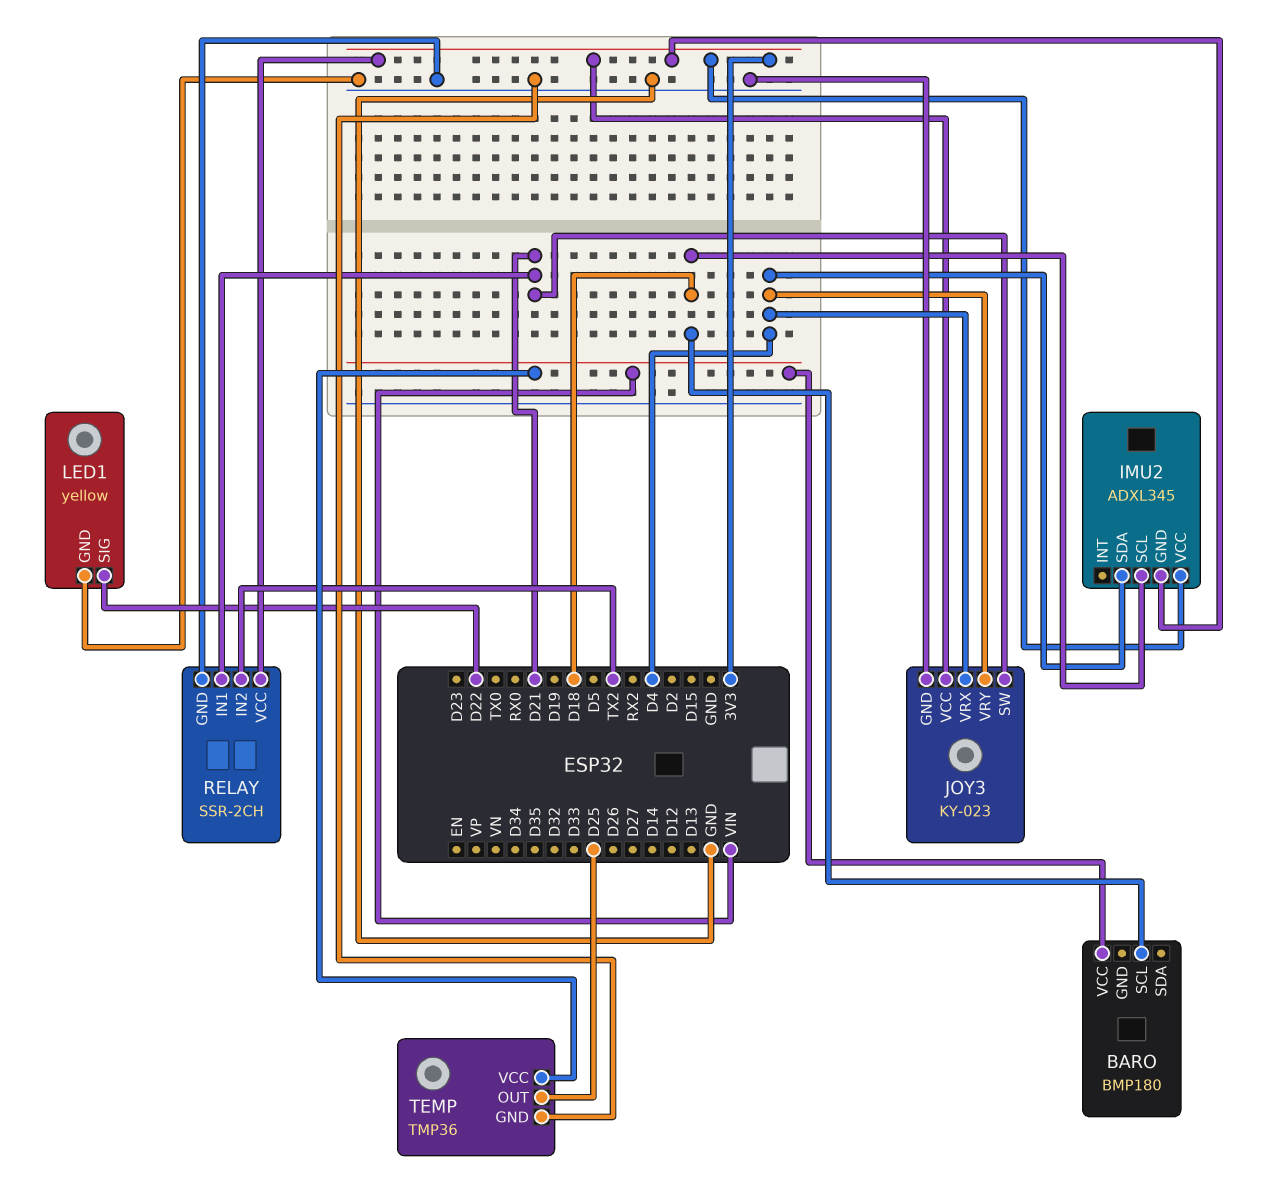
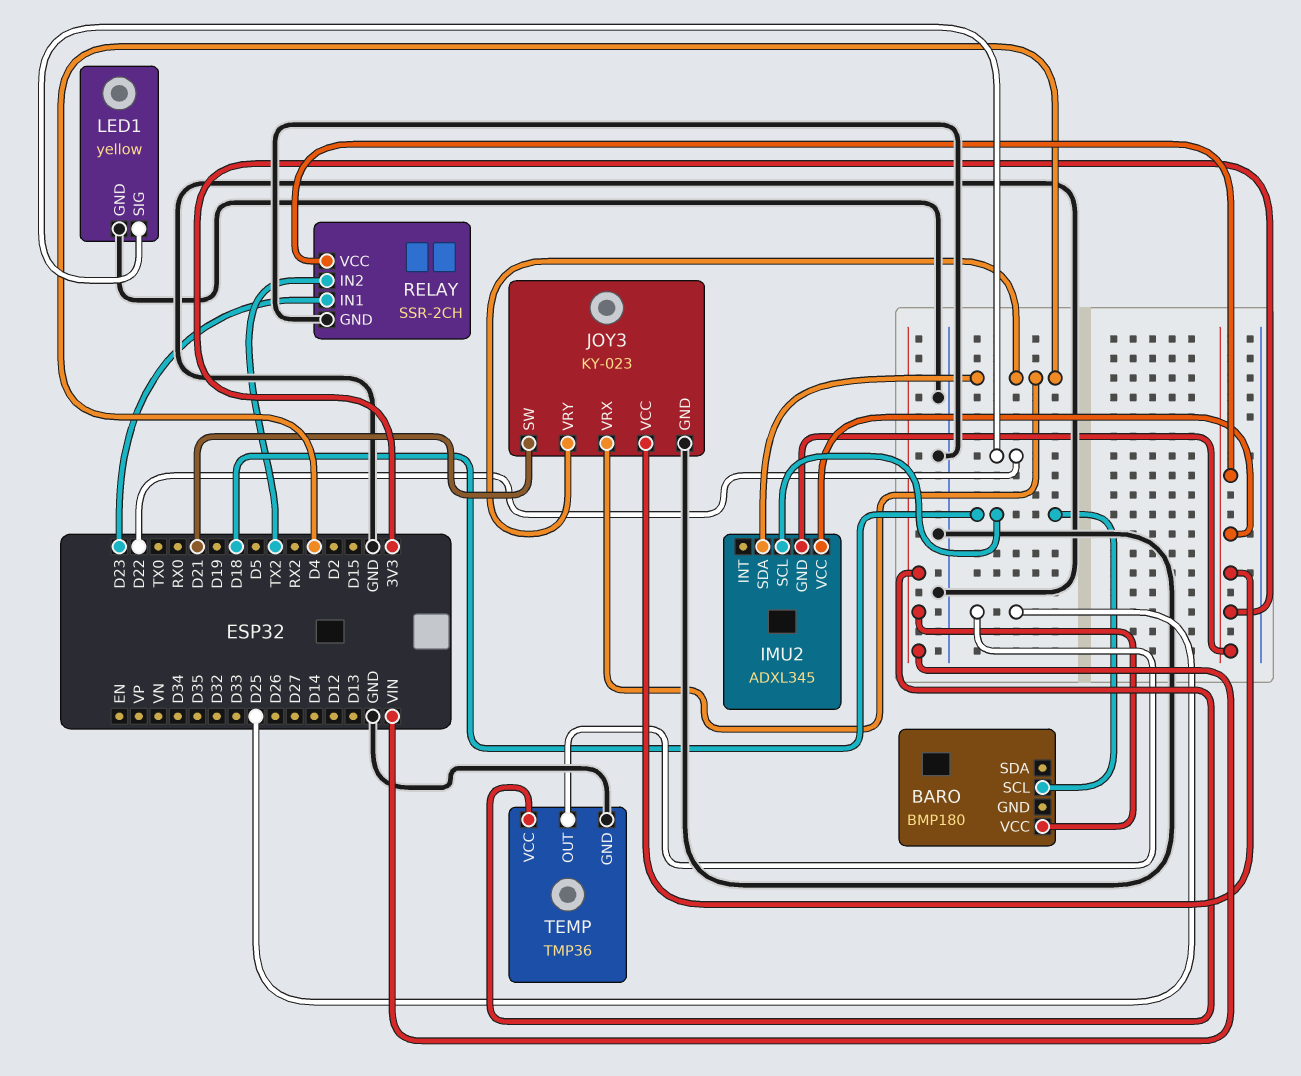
RELAY pin IN1: D21 -> D23

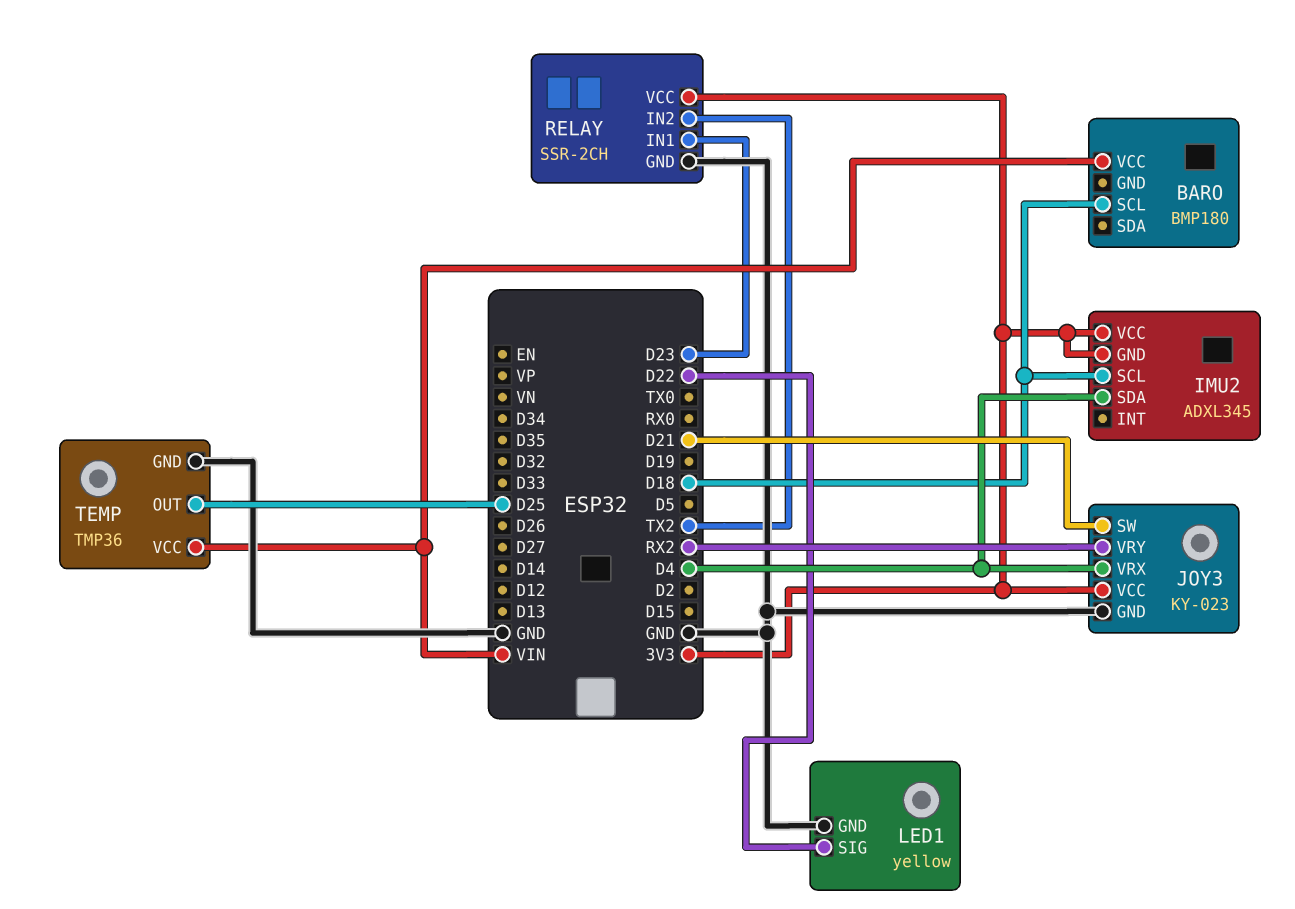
JOY3 pin VRY: D4 -> RX2

